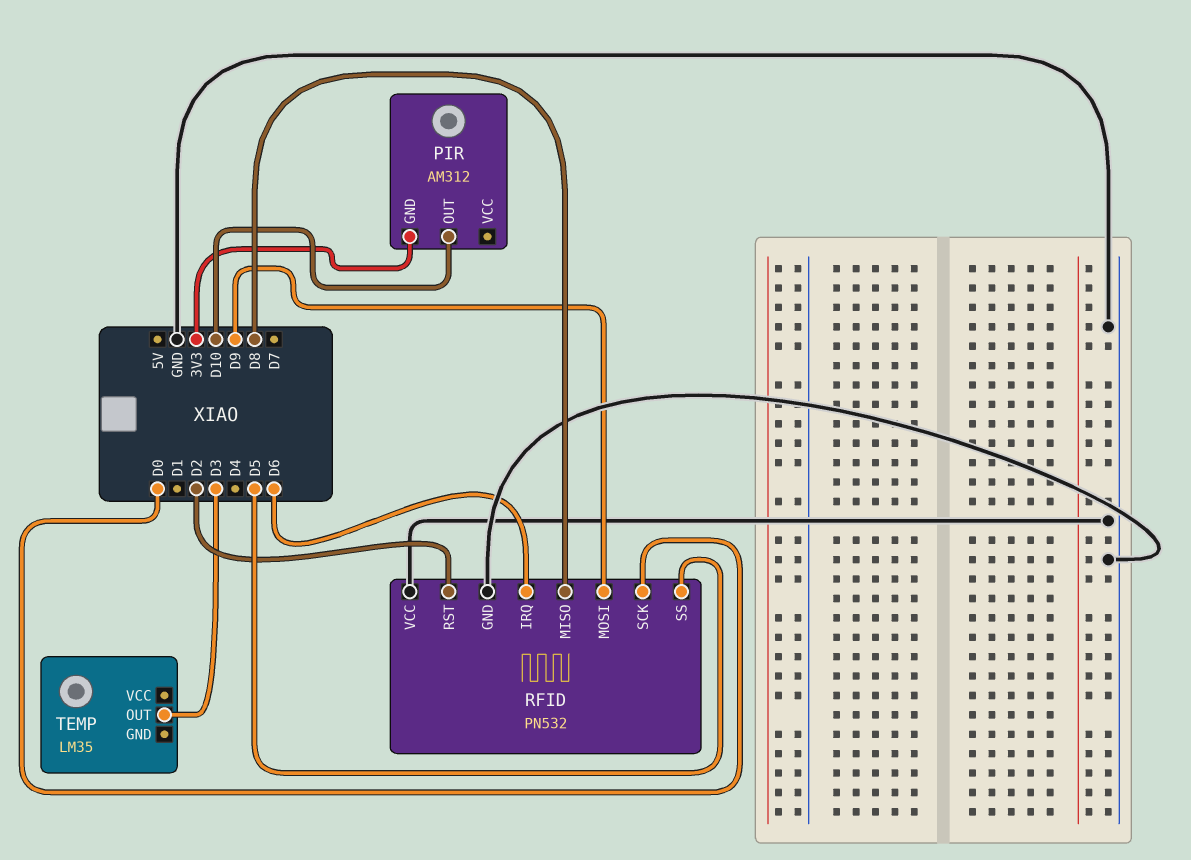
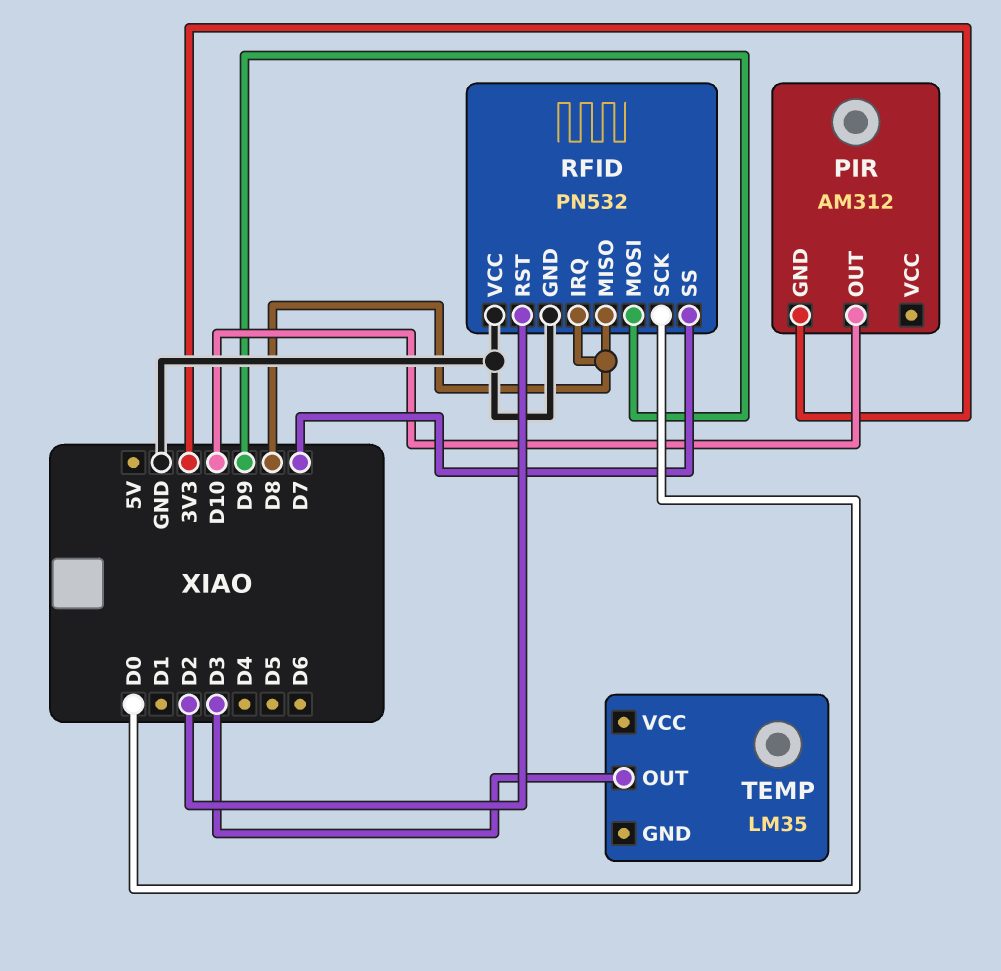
RFID pin IRQ: D6 -> D8
RFID pin SS: D5 -> D7

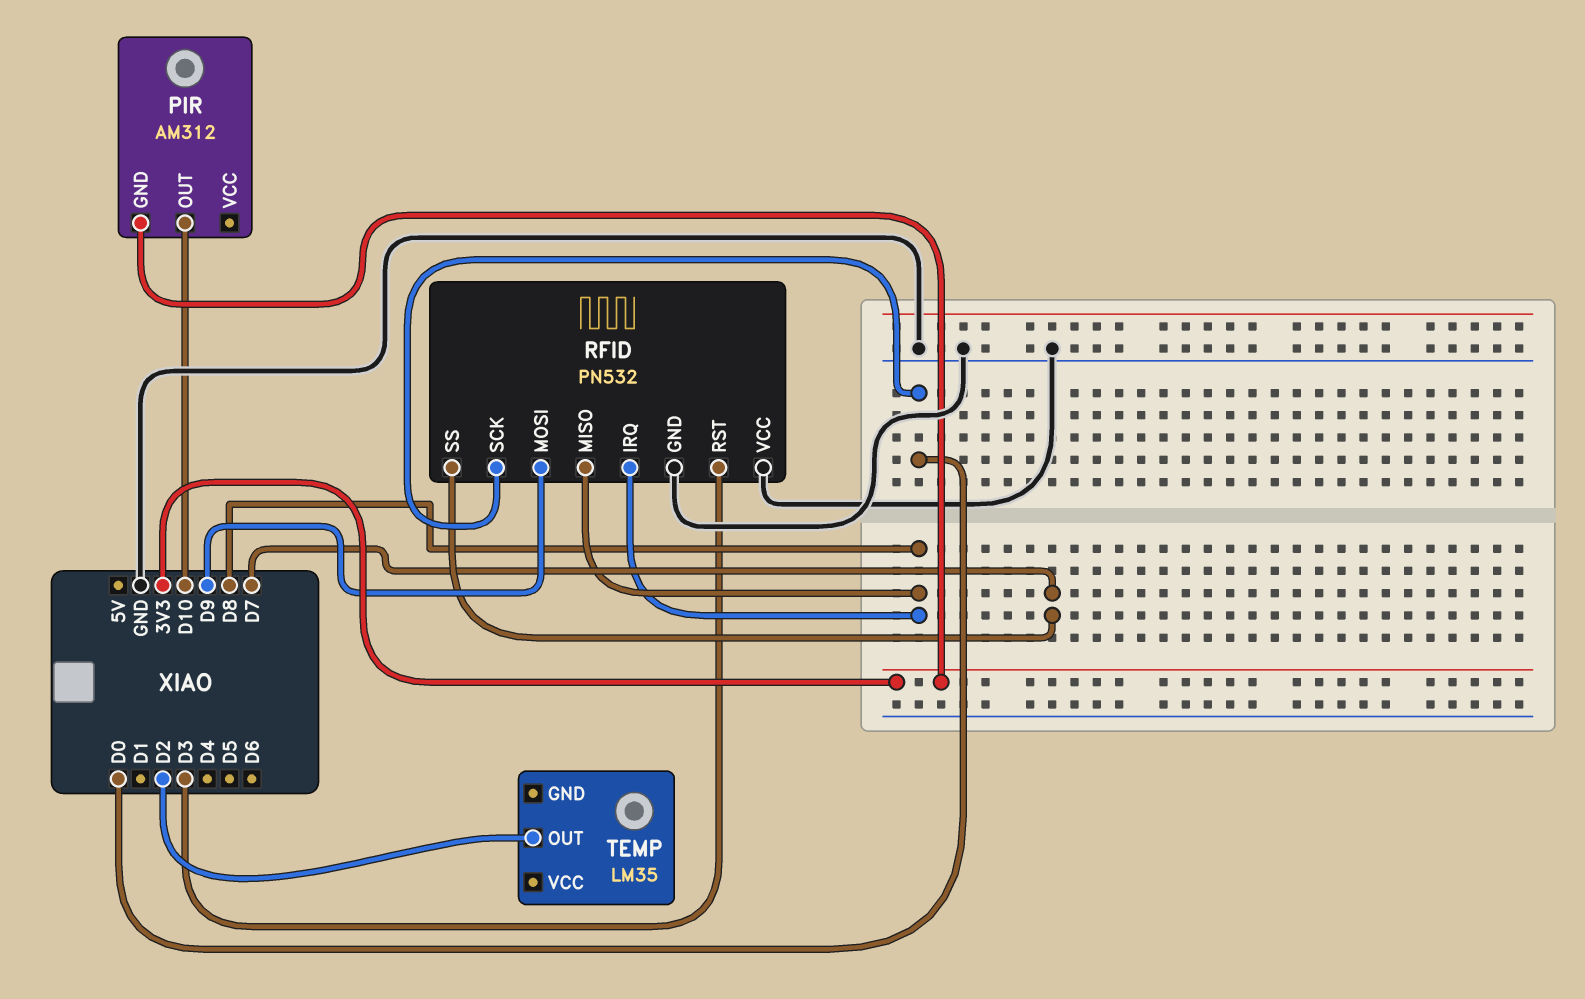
RFID pin RST: D2 -> D3
TEMP pin OUT: D3 -> D2

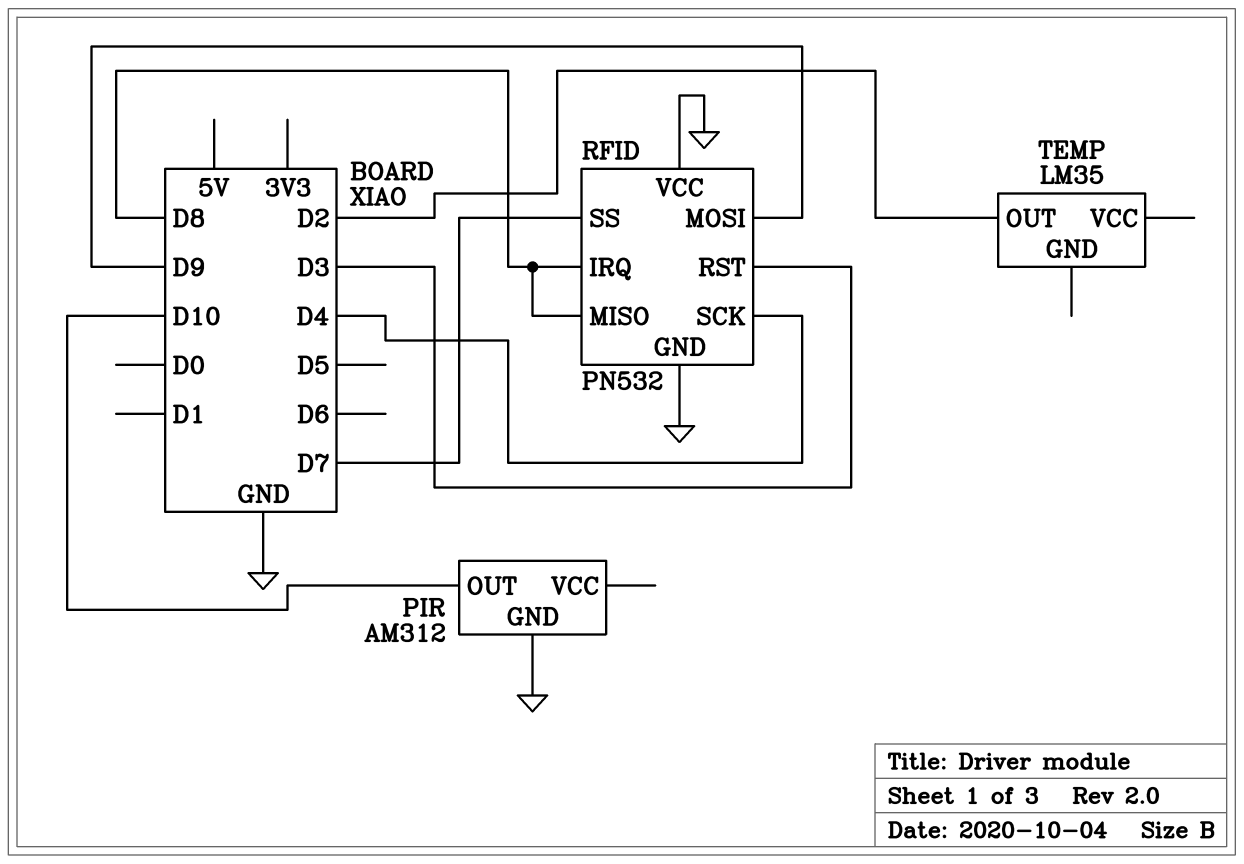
PIR pin GND: 3V3 -> GND
RFID pin SCK: D0 -> D4

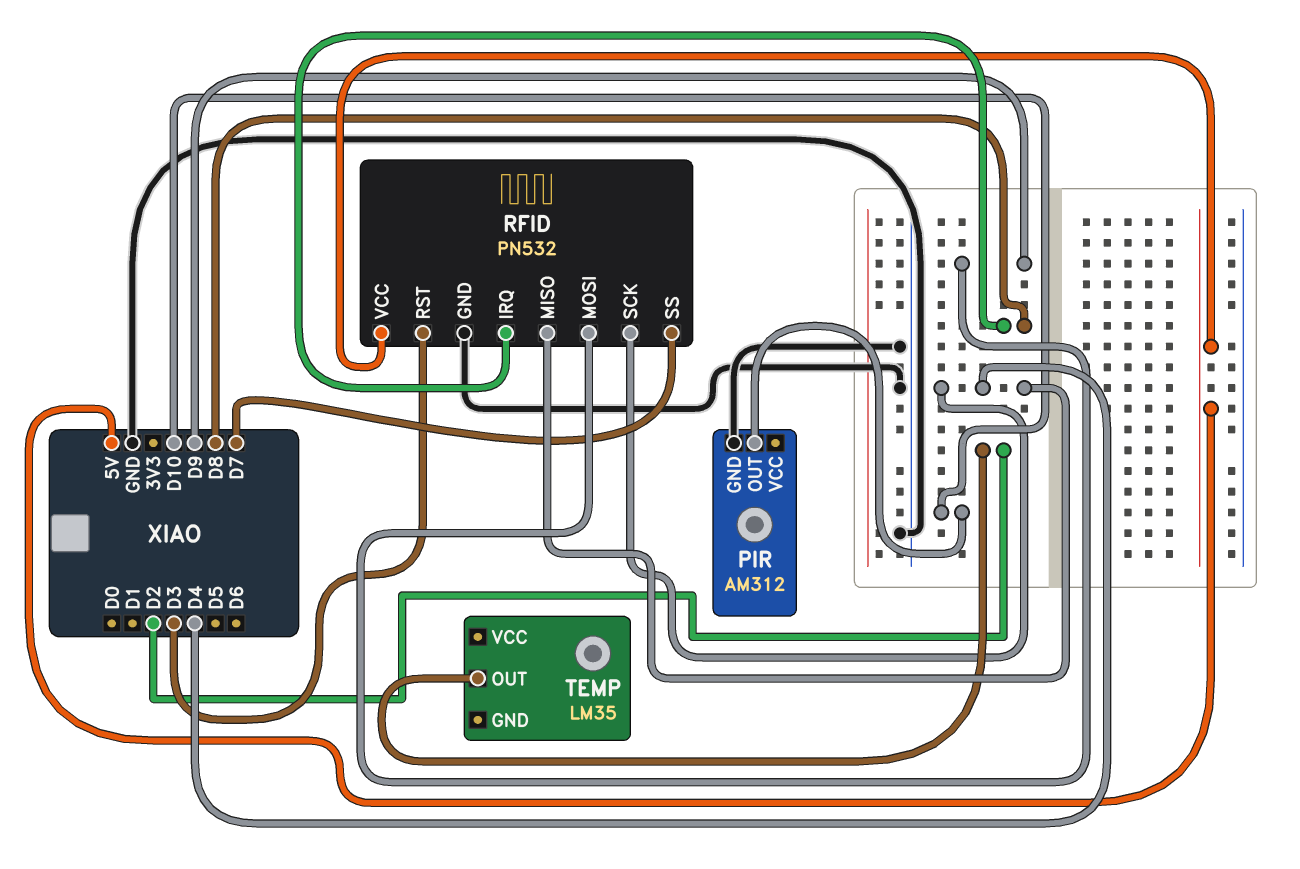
RFID pin MISO: D8 -> D4
RFID pin VCC: GND -> 5V

